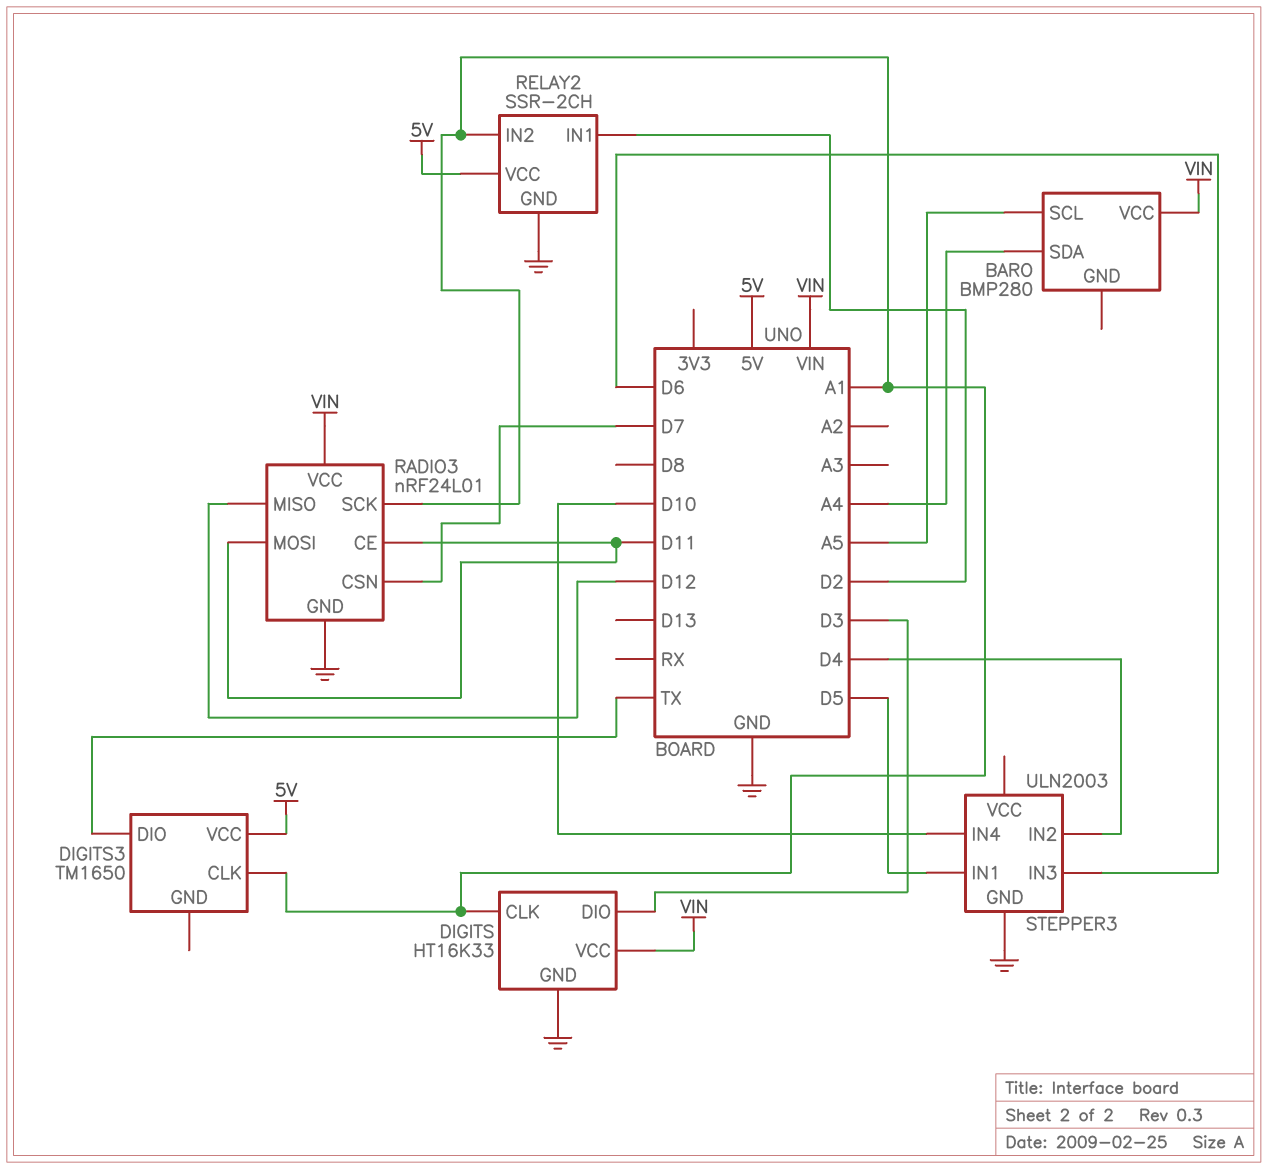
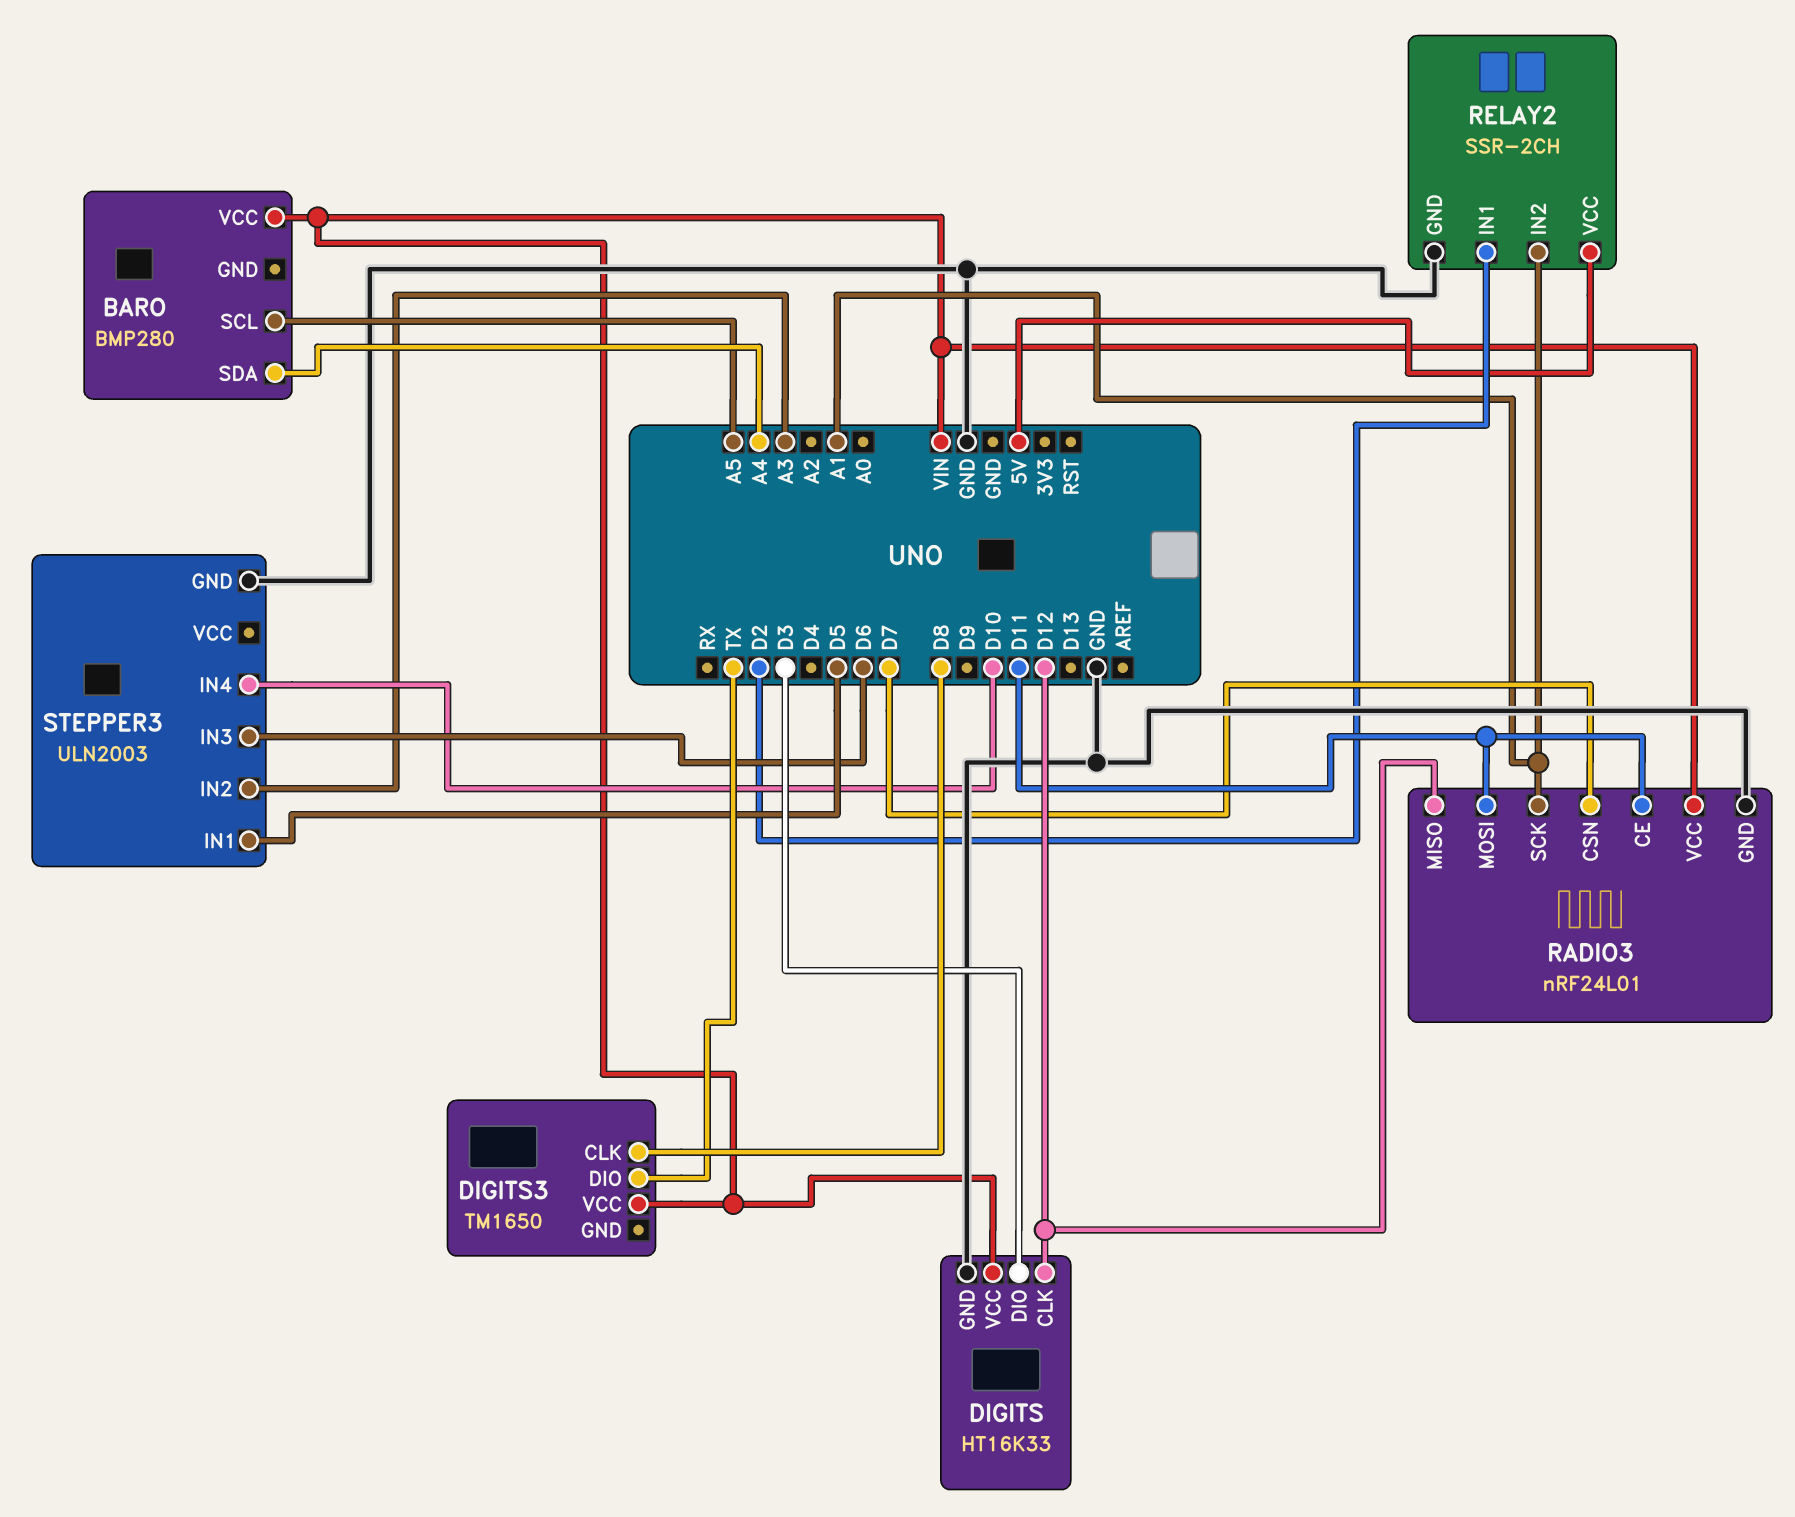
DIGITS pin CLK: A1 -> D12
DIGITS3 pin CLK: A1 -> D8
DIGITS3 pin VCC: 5V -> VIN
STEPPER3 pin IN2: D4 -> A3

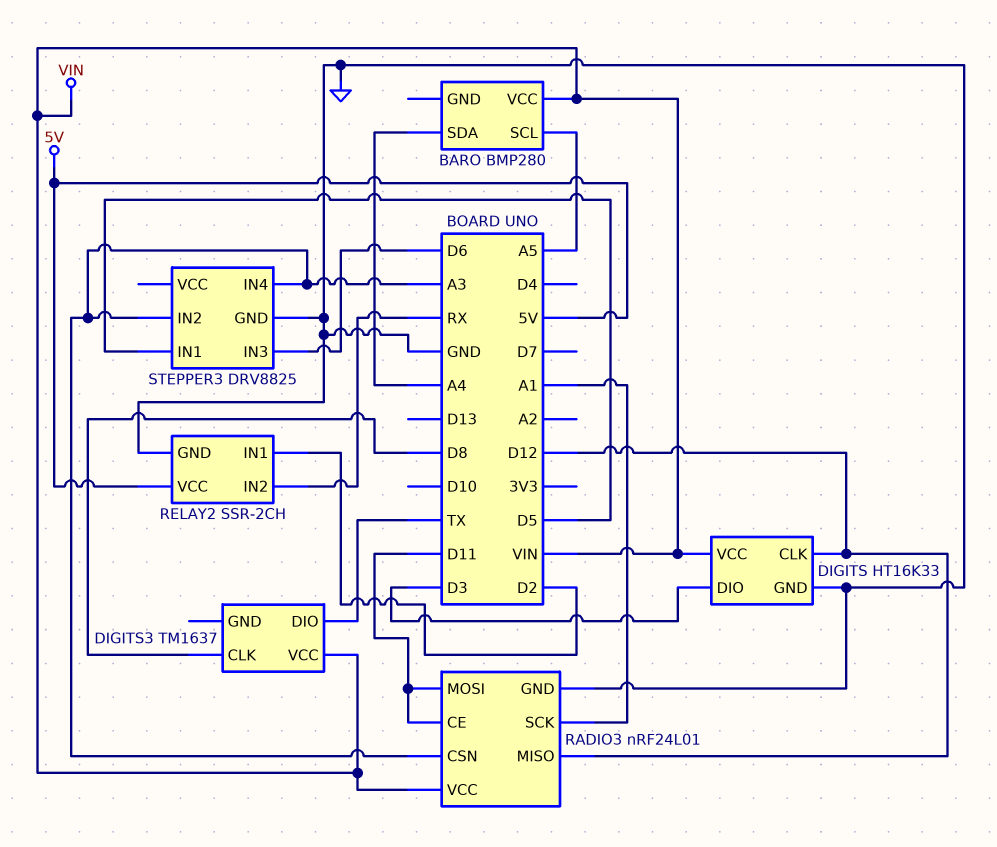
DIGITS3: TM1650 -> TM1637
RADIO3 pin CSN: D7 -> A3
RELAY2 pin IN2: A1 -> RX
STEPPER3: ULN2003 -> DRV8825
STEPPER3 pin IN4: D10 -> A3

